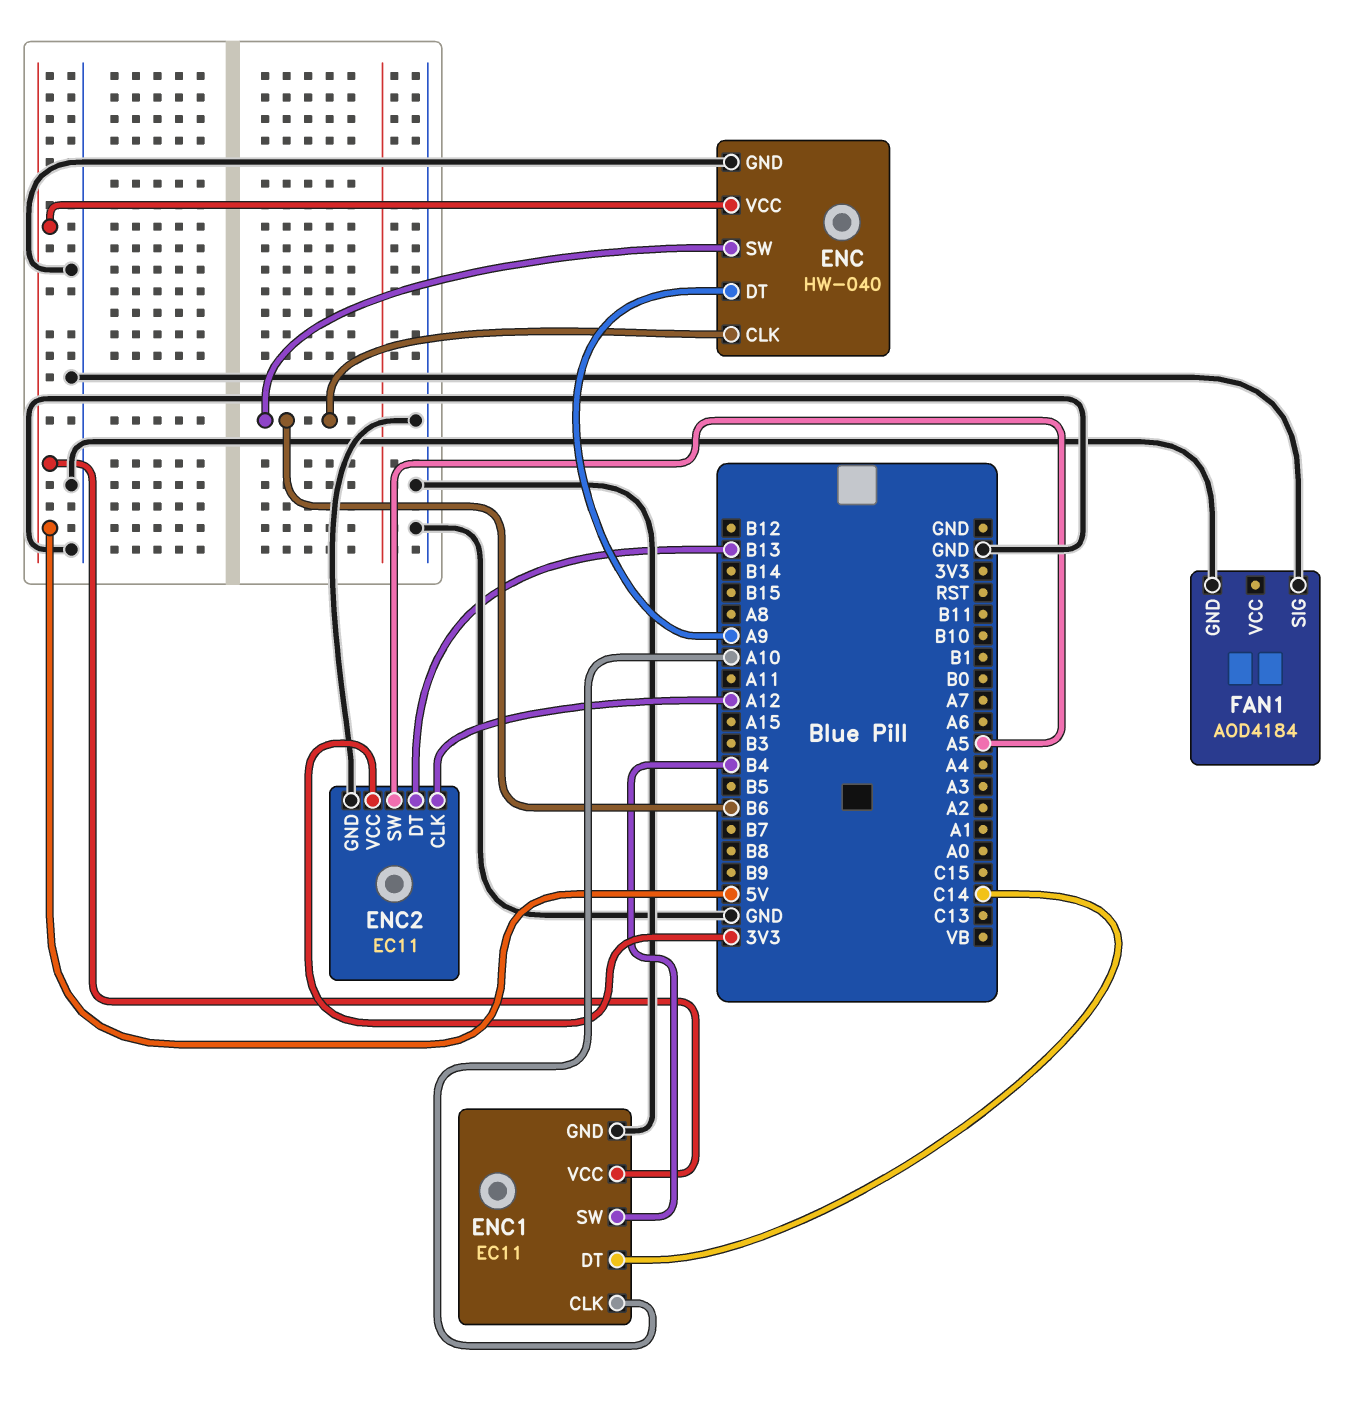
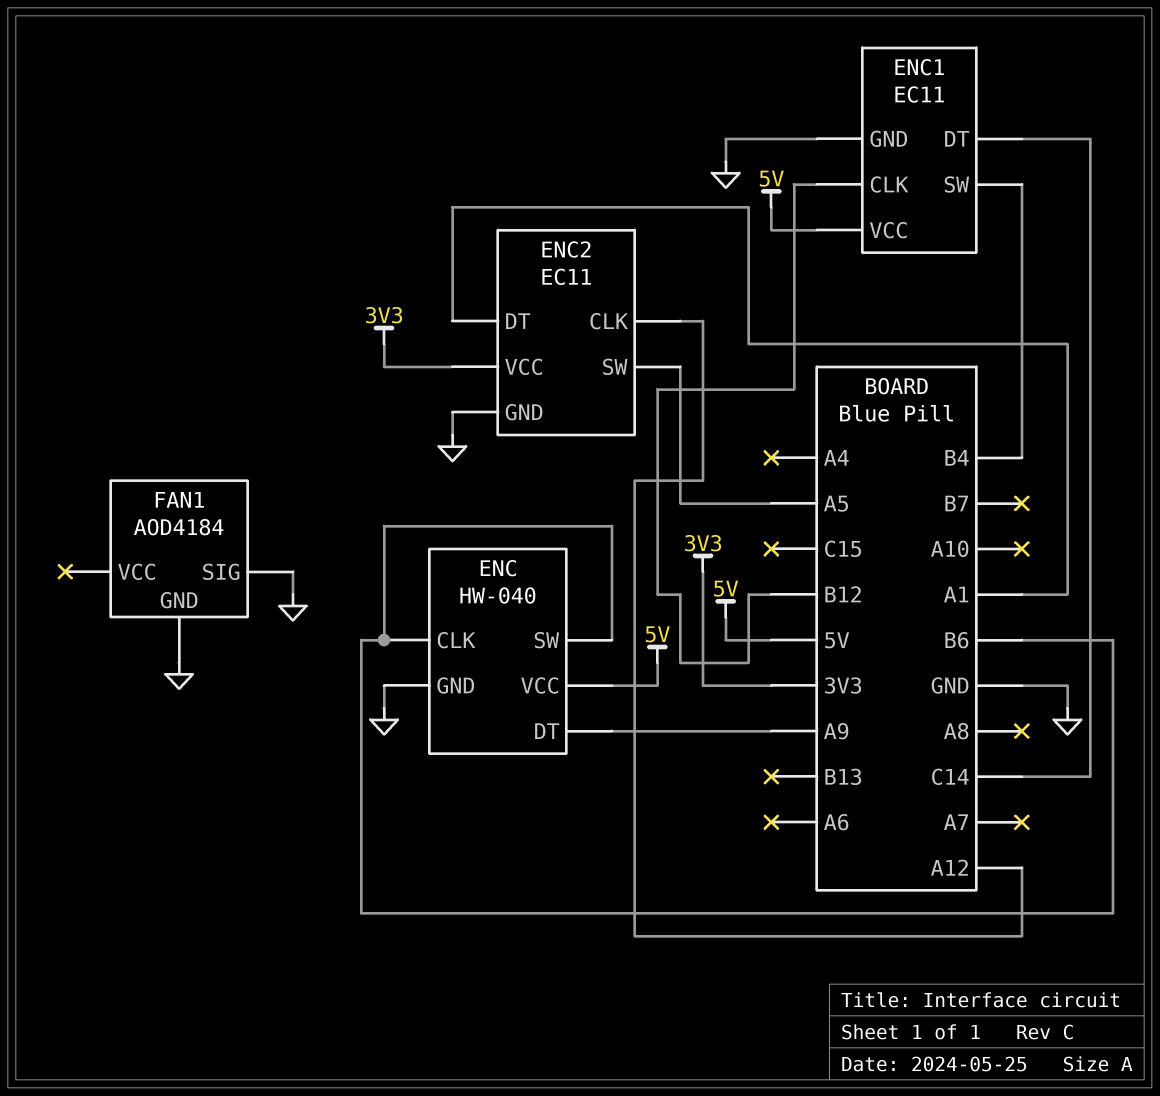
ENC1 pin CLK: A10 -> B12
ENC2 pin DT: B13 -> A1

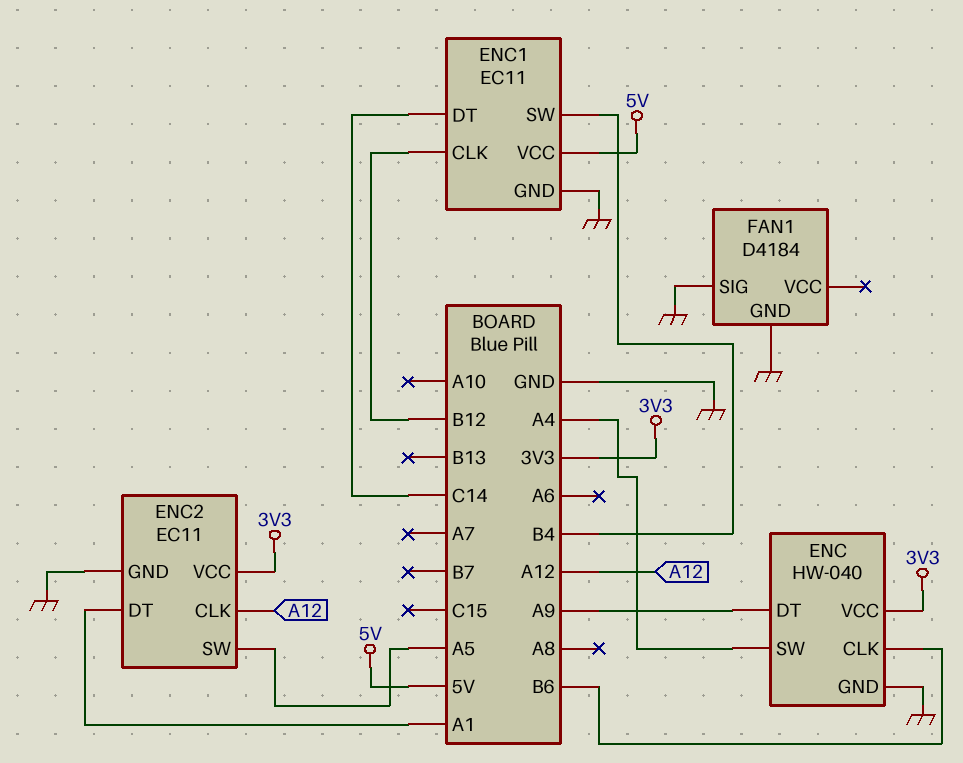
ENC pin SW: B6 -> A4
ENC pin VCC: 5V -> 3V3
FAN1: AOD4184 -> D4184

